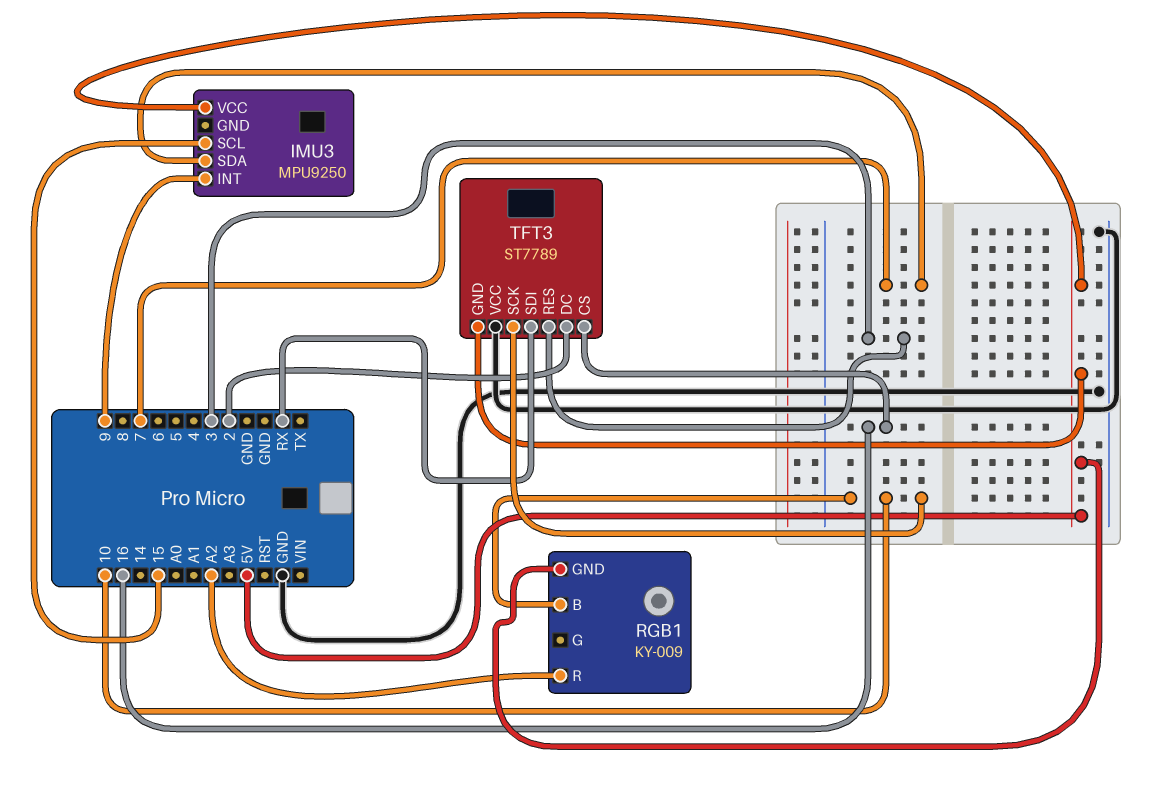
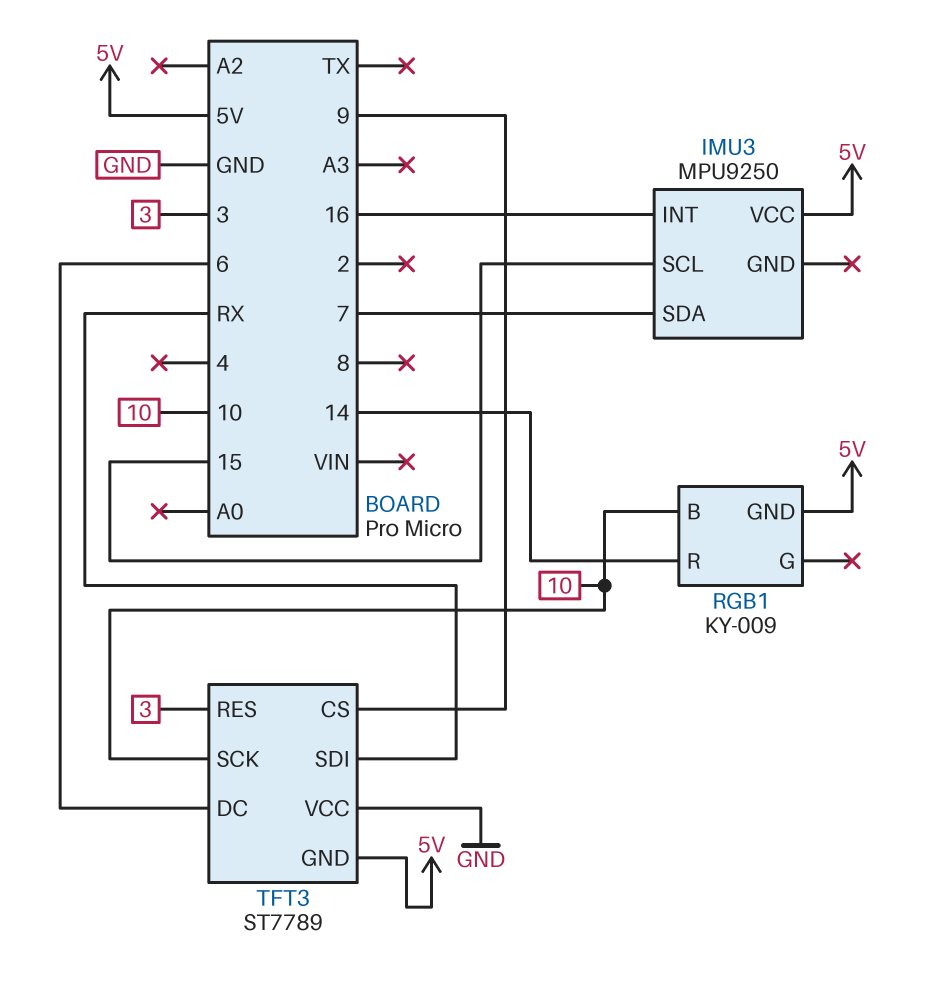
IMU3 pin INT: 9 -> 16
RGB1 pin R: A2 -> 14
TFT3 pin CS: 16 -> 9
TFT3 pin DC: 2 -> 6

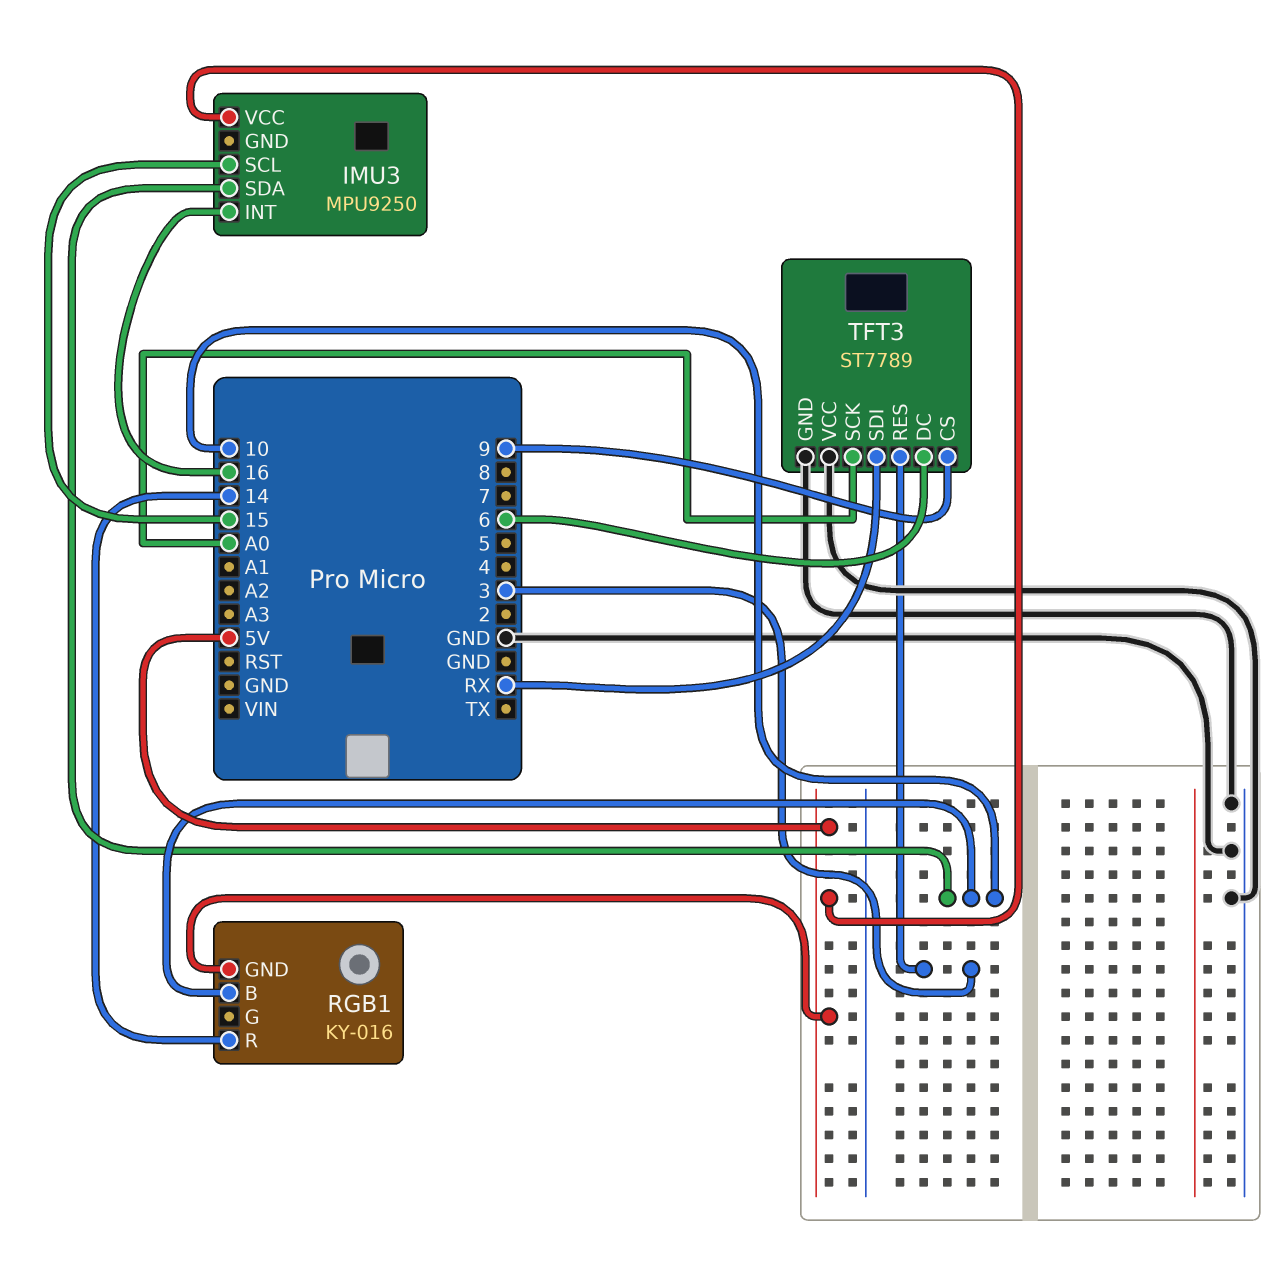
IMU3 pin SDA: 7 -> 10
RGB1: KY-009 -> KY-016
TFT3 pin GND: 5V -> GND
TFT3 pin SCK: 10 -> A0

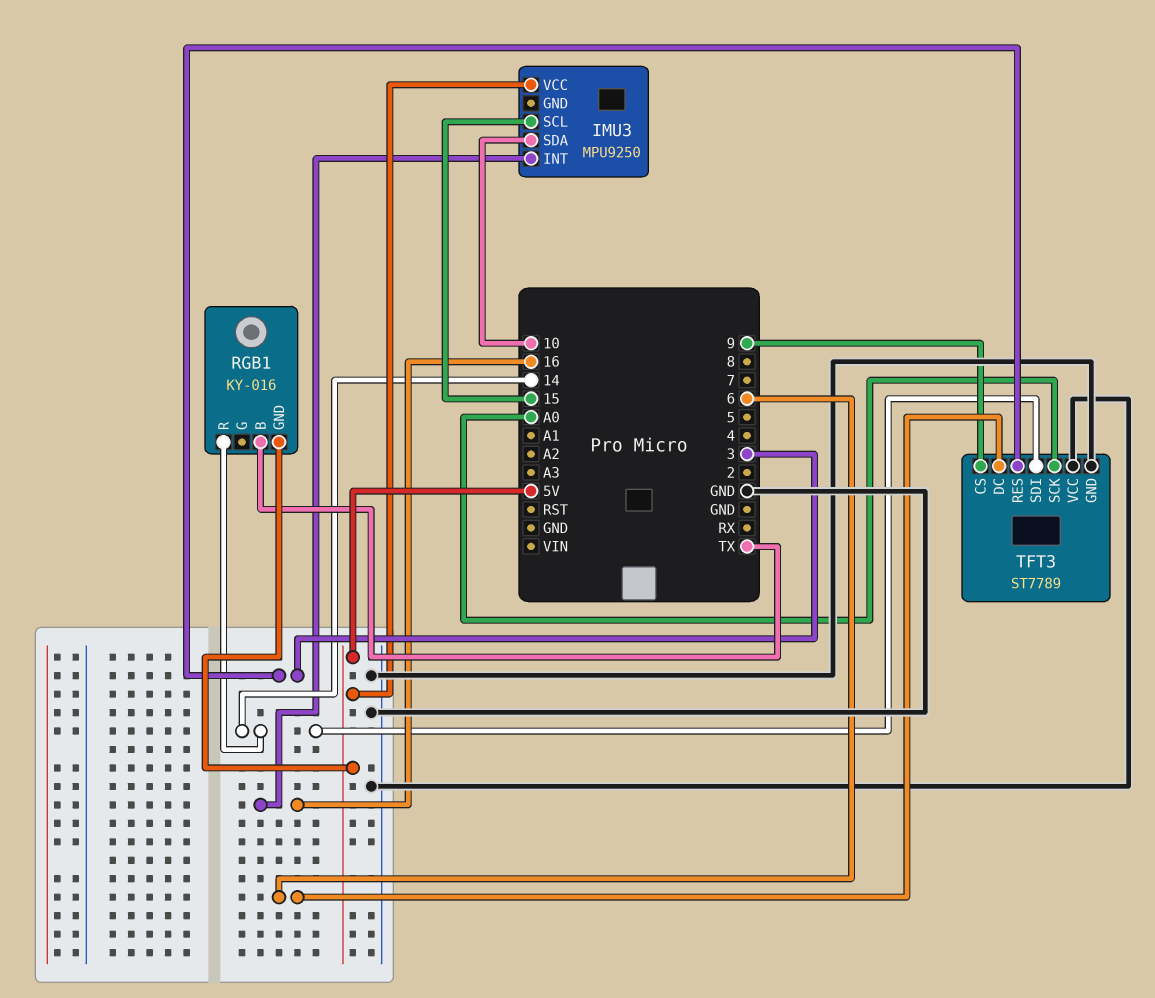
RGB1 pin B: 10 -> TX
TFT3 pin SDI: RX -> 14

